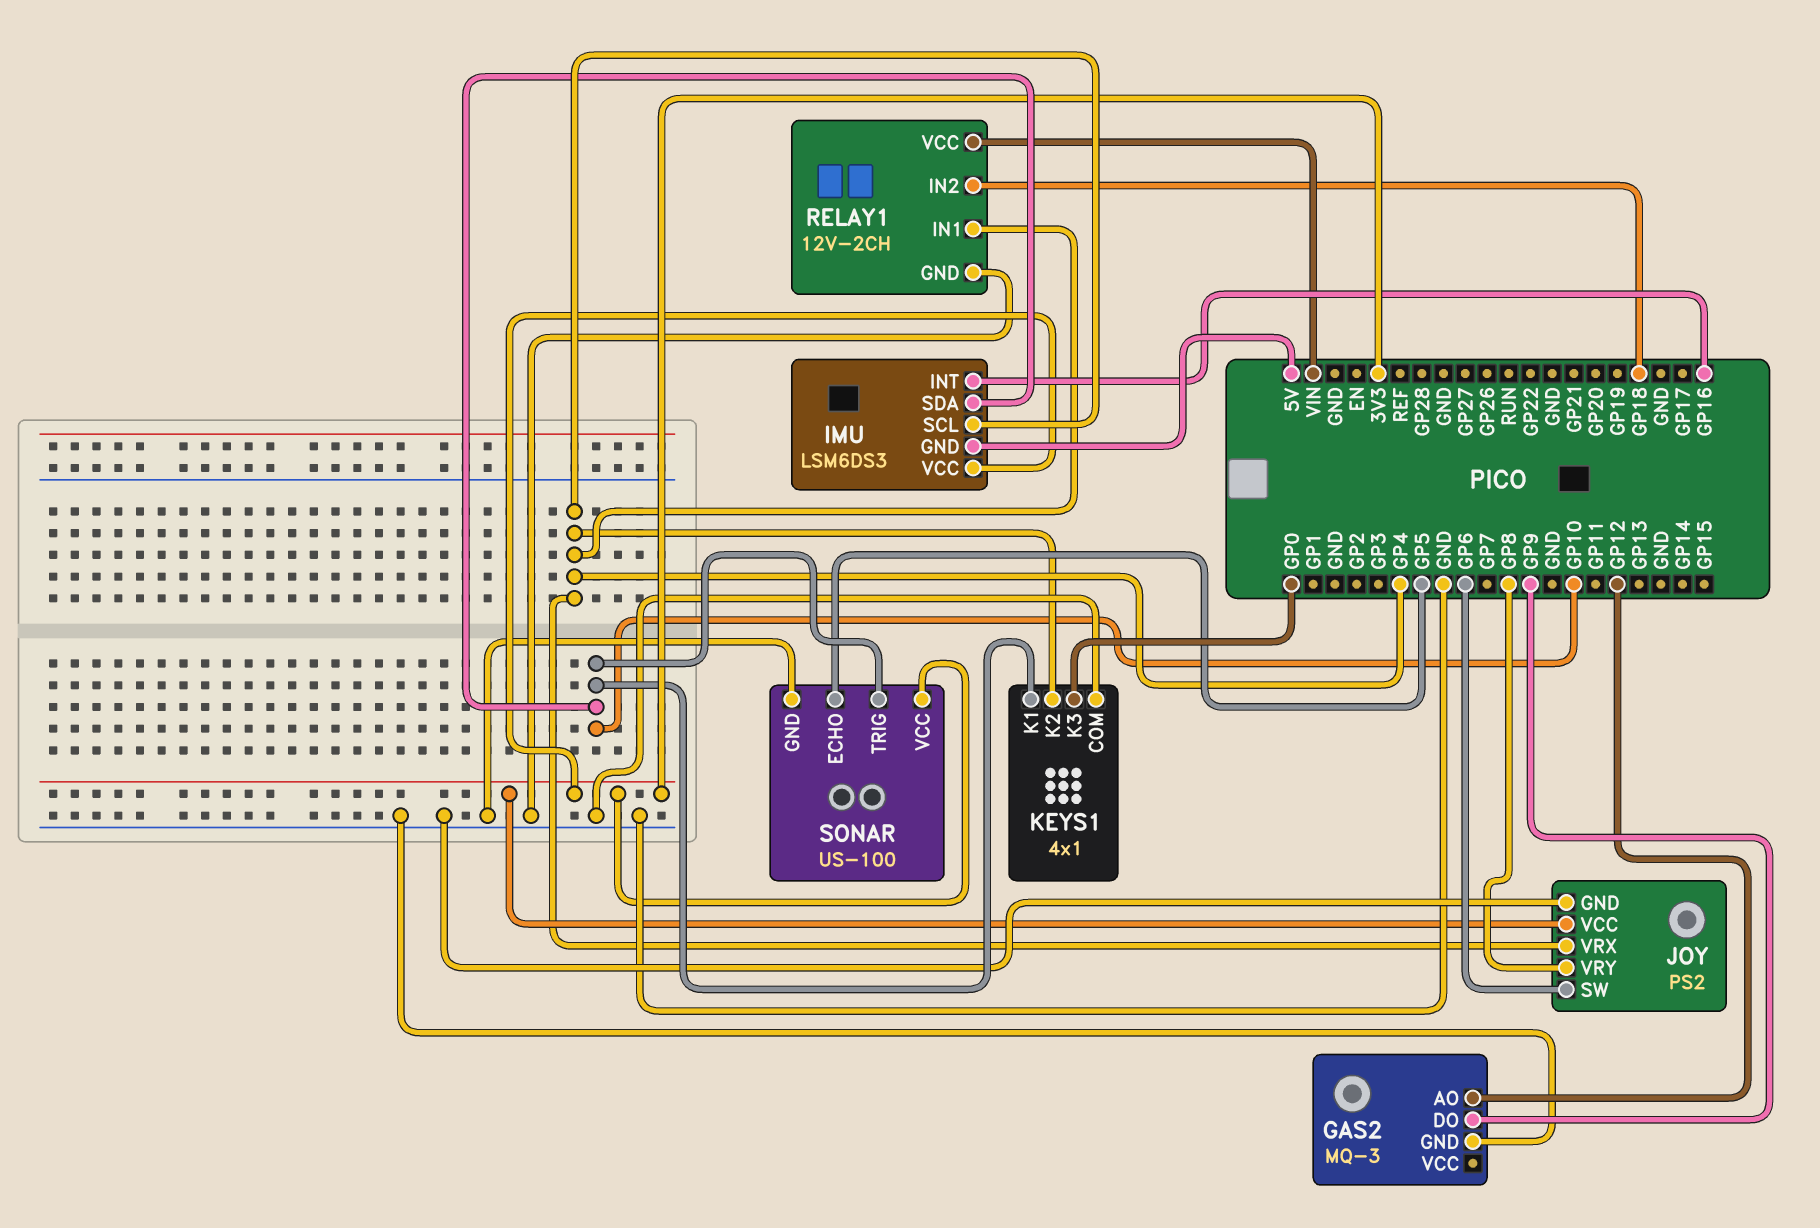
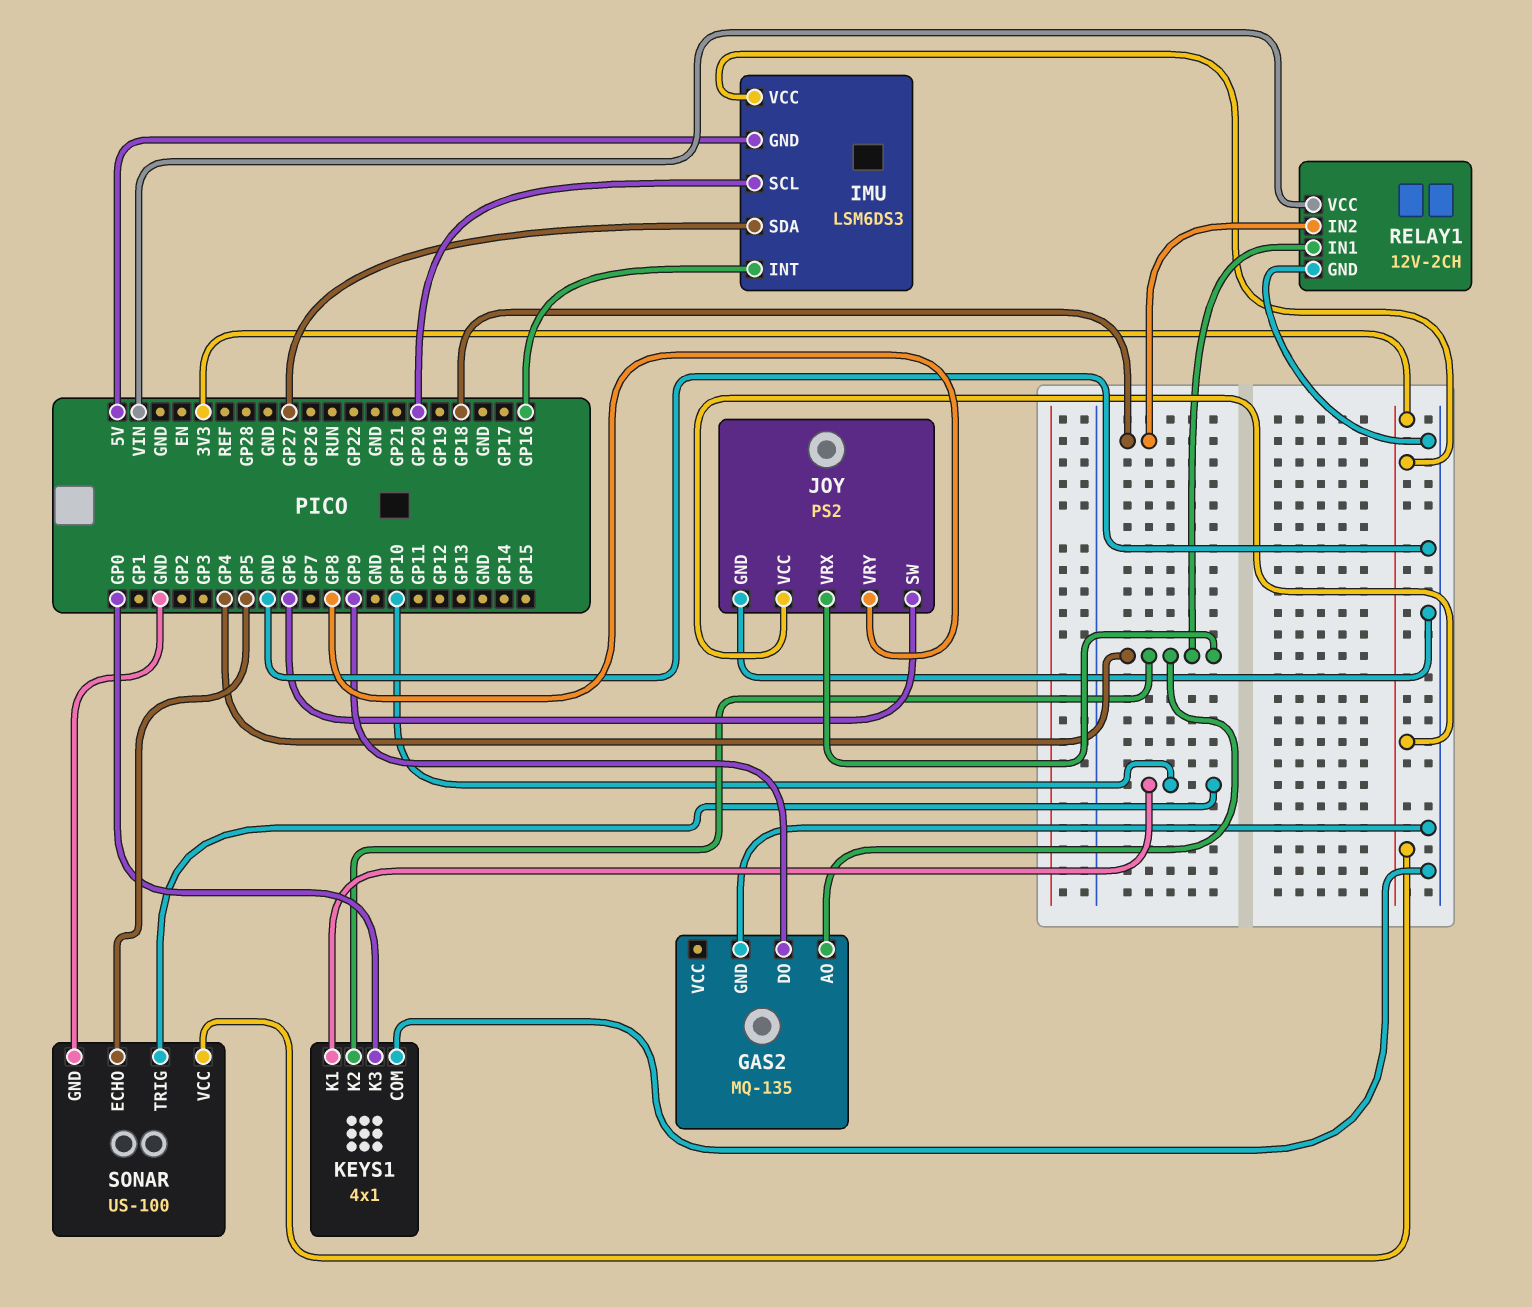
GAS2: MQ-3 -> MQ-135
GAS2 pin AO: GP12 -> GP4
IMU pin SCL: GP4 -> GP20
IMU pin SDA: GP10 -> GP27

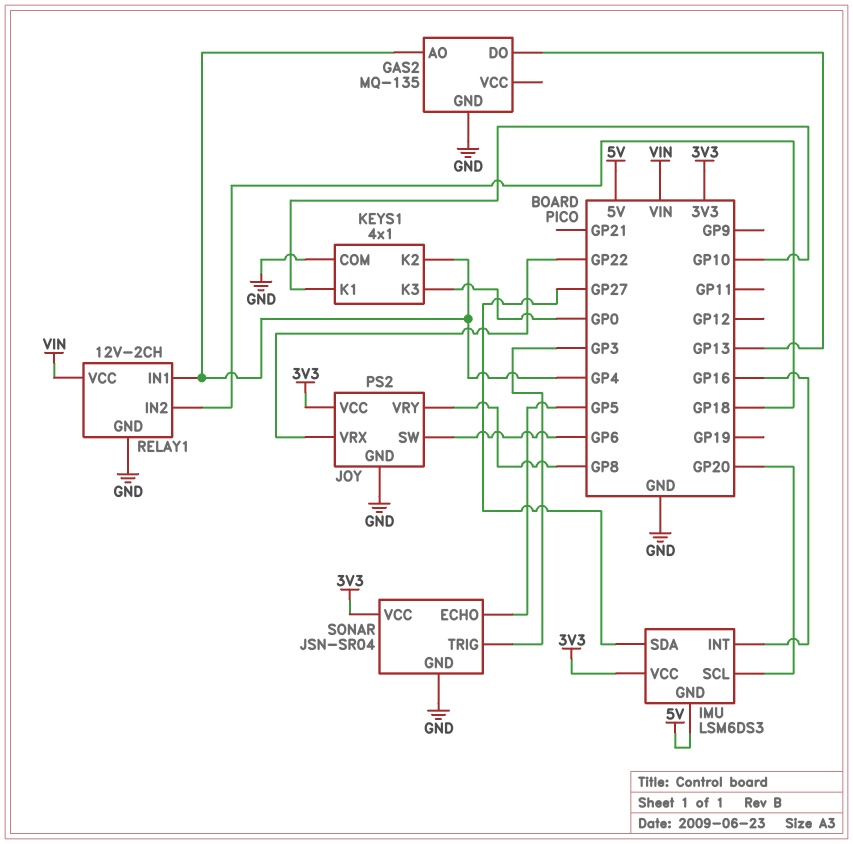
GAS2 pin DO: GP9 -> GP13
JOY pin VRX: GP4 -> GP22
SONAR: US-100 -> JSN-SR04
SONAR pin TRIG: GP10 -> GP3

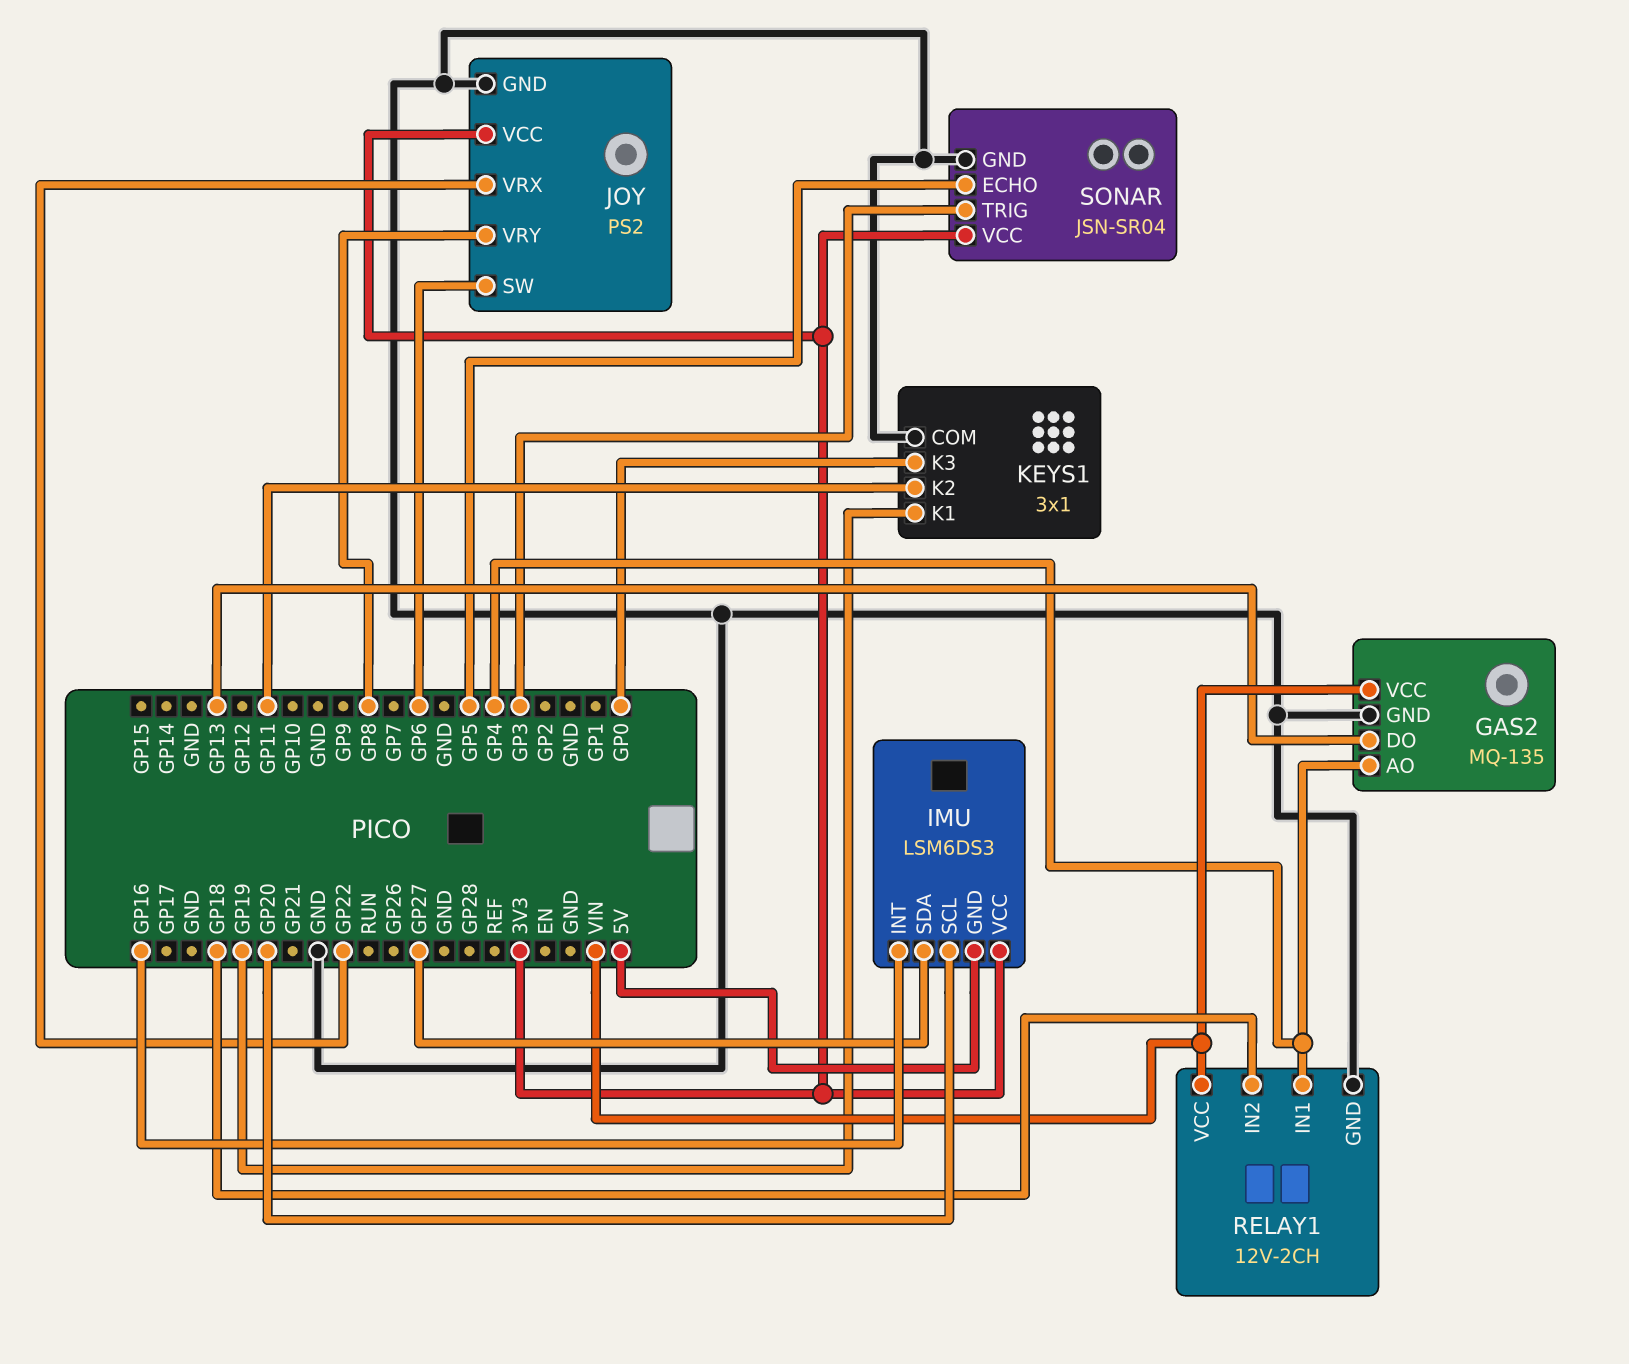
GAS2 pin VCC: none -> VIN
KEYS1: 4x1 -> 3x1
KEYS1 pin K1: GP10 -> GP19
KEYS1 pin K2: GP4 -> GP11

